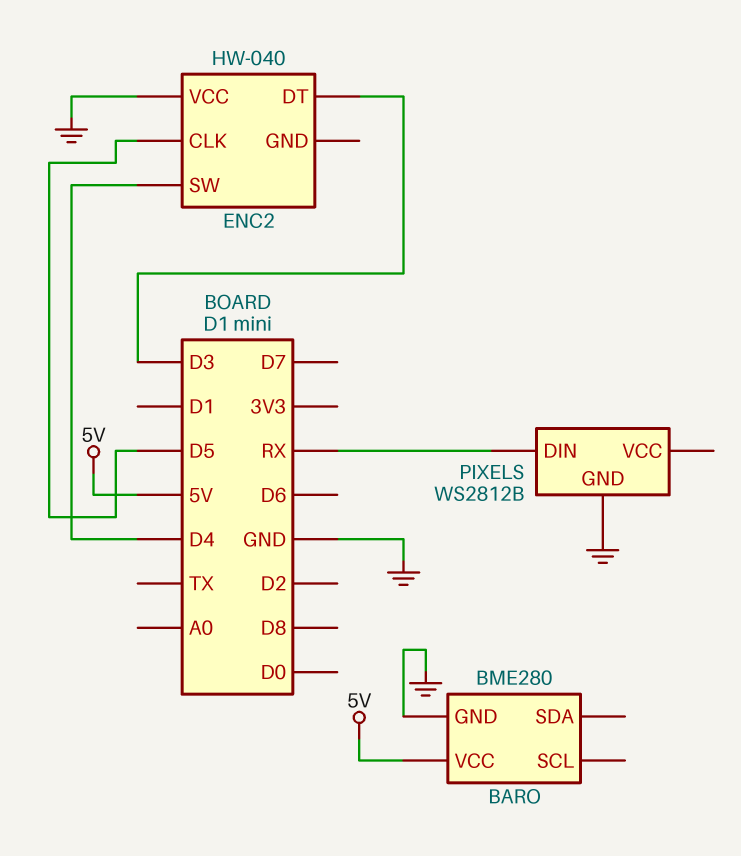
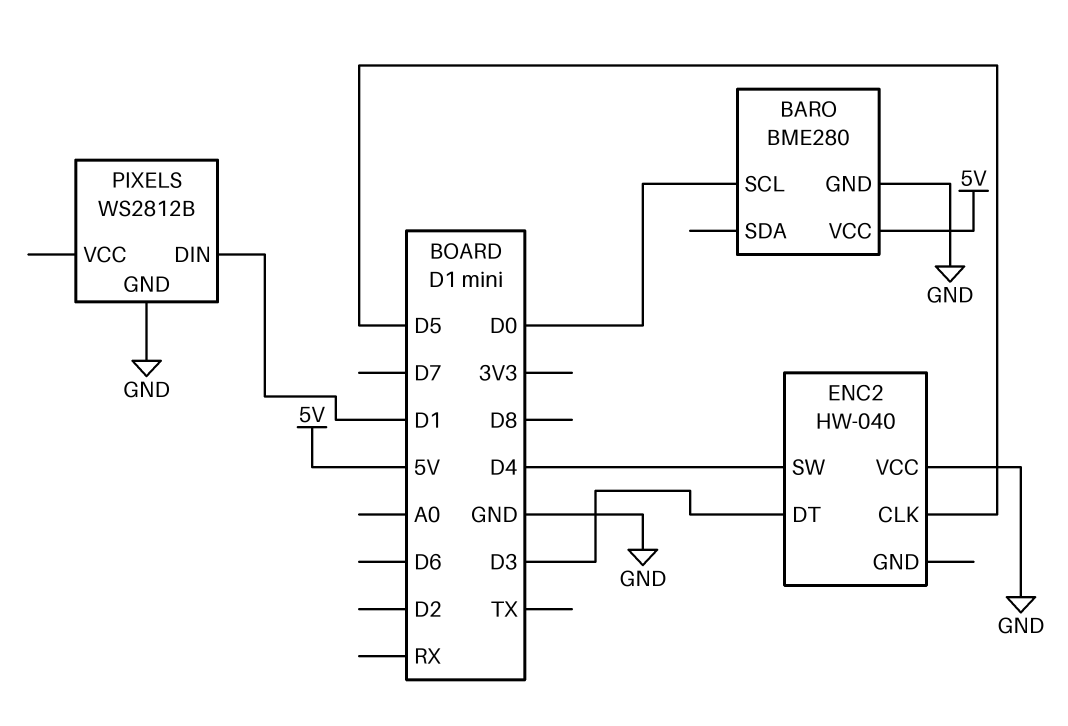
BARO pin SCL: none -> D0
PIXELS pin DIN: RX -> D1

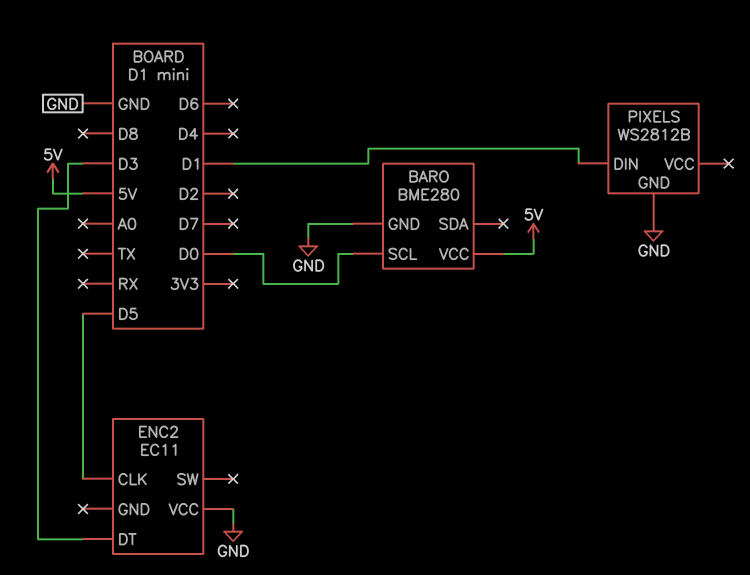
ENC2: HW-040 -> EC11
ENC2 pin SW: D4 -> none

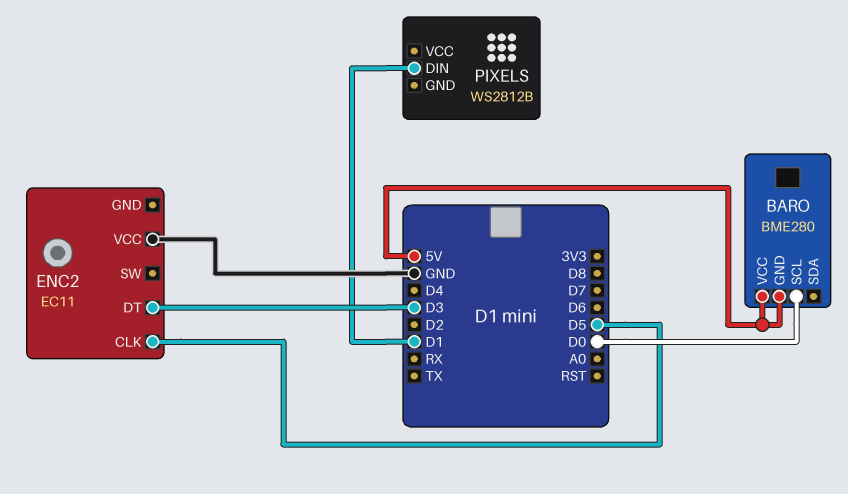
BARO pin GND: GND -> 5V
PIXELS pin GND: GND -> none

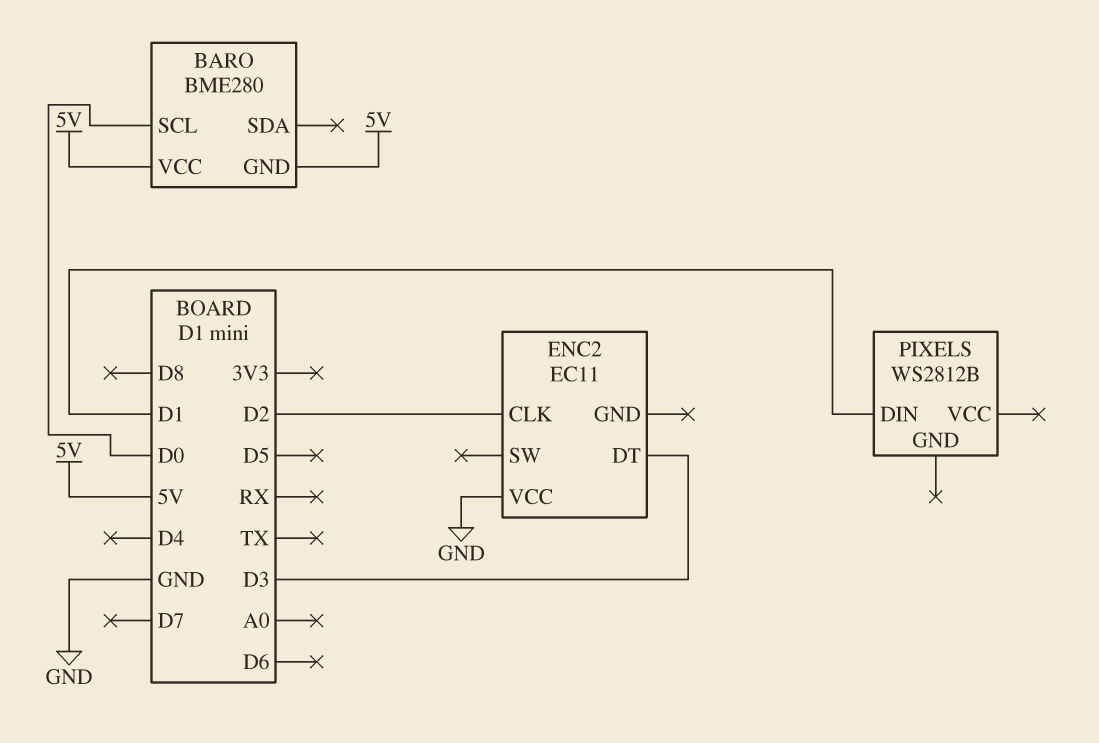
ENC2 pin CLK: D5 -> D2

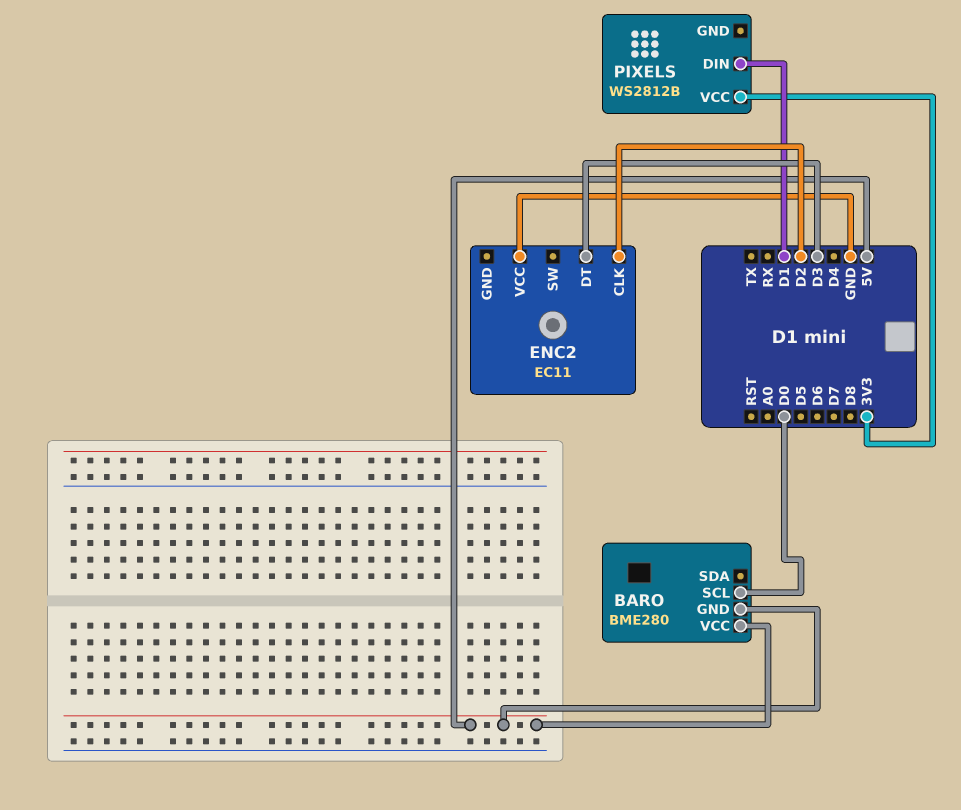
PIXELS pin VCC: none -> 3V3

